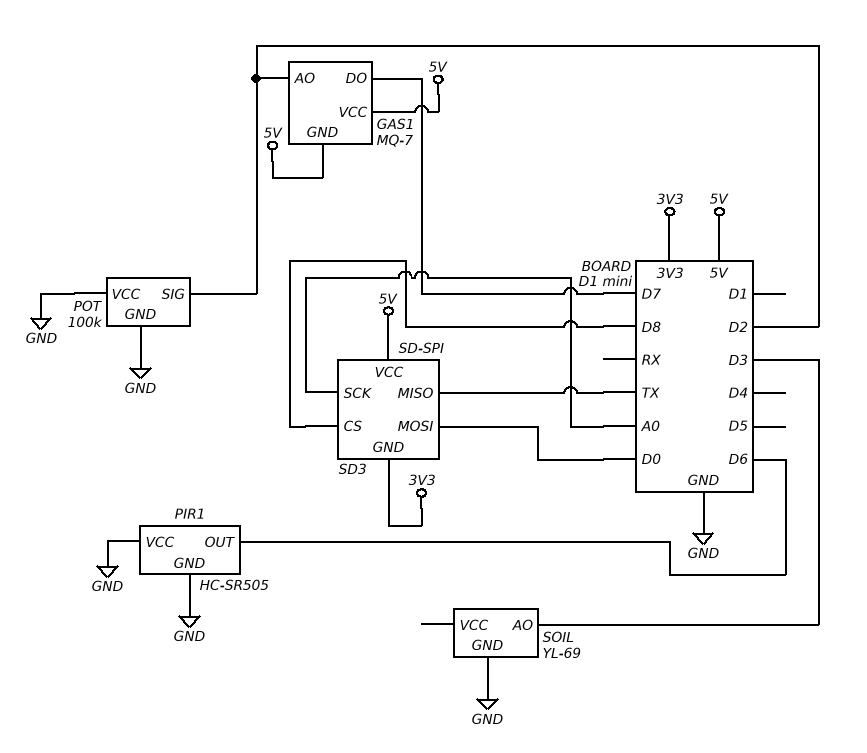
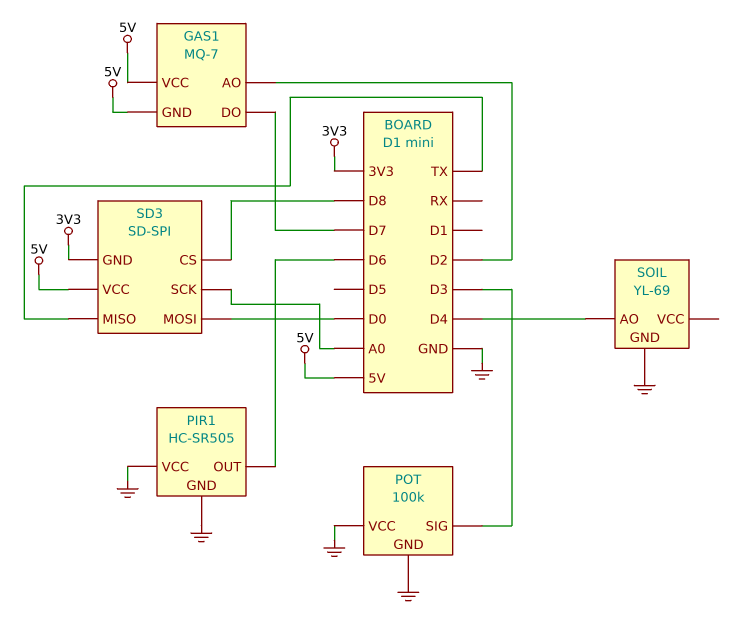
POT pin SIG: D2 -> D3
SOIL pin AO: D3 -> D4

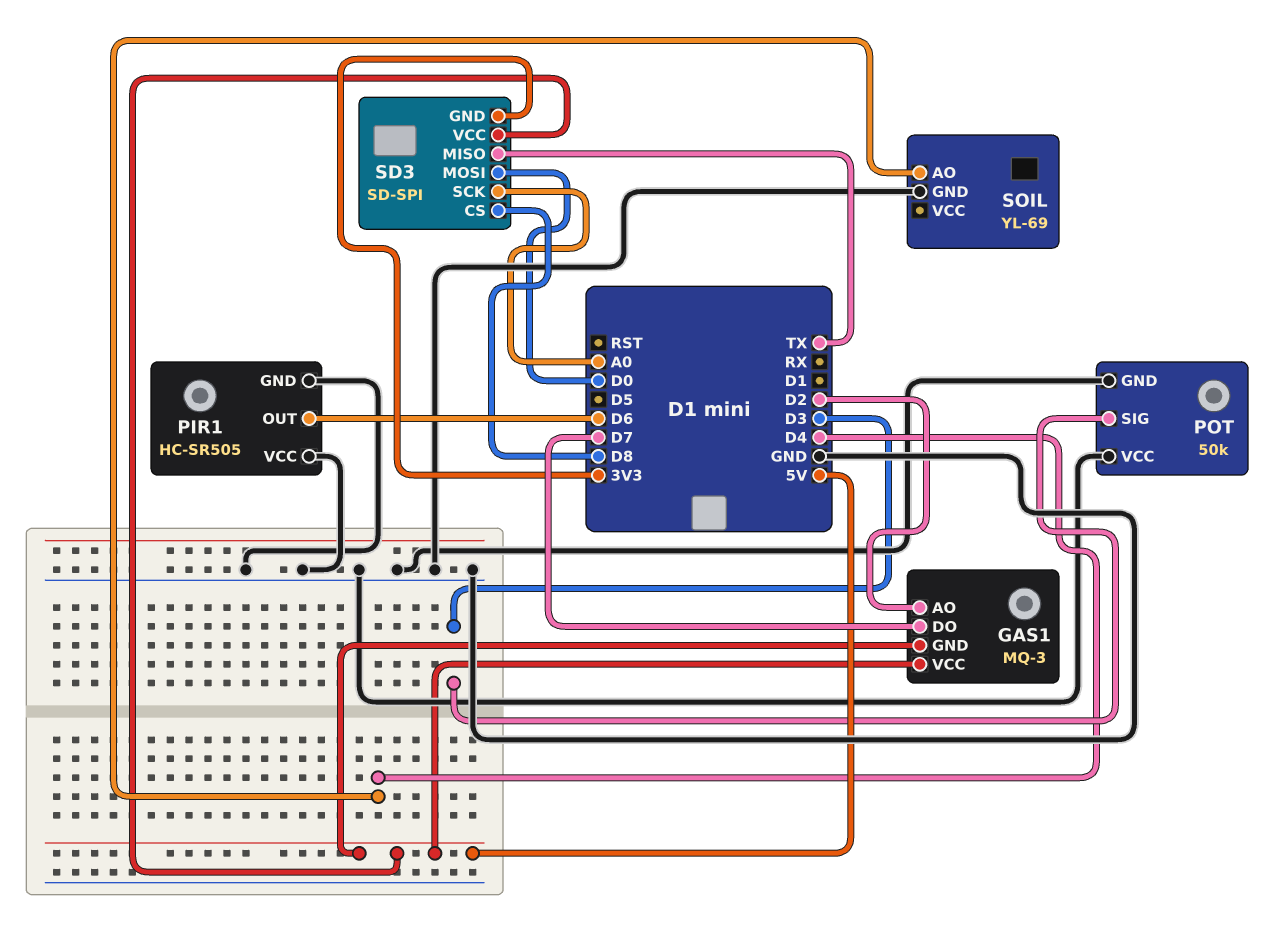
GAS1: MQ-7 -> MQ-3
POT: 100k -> 50k

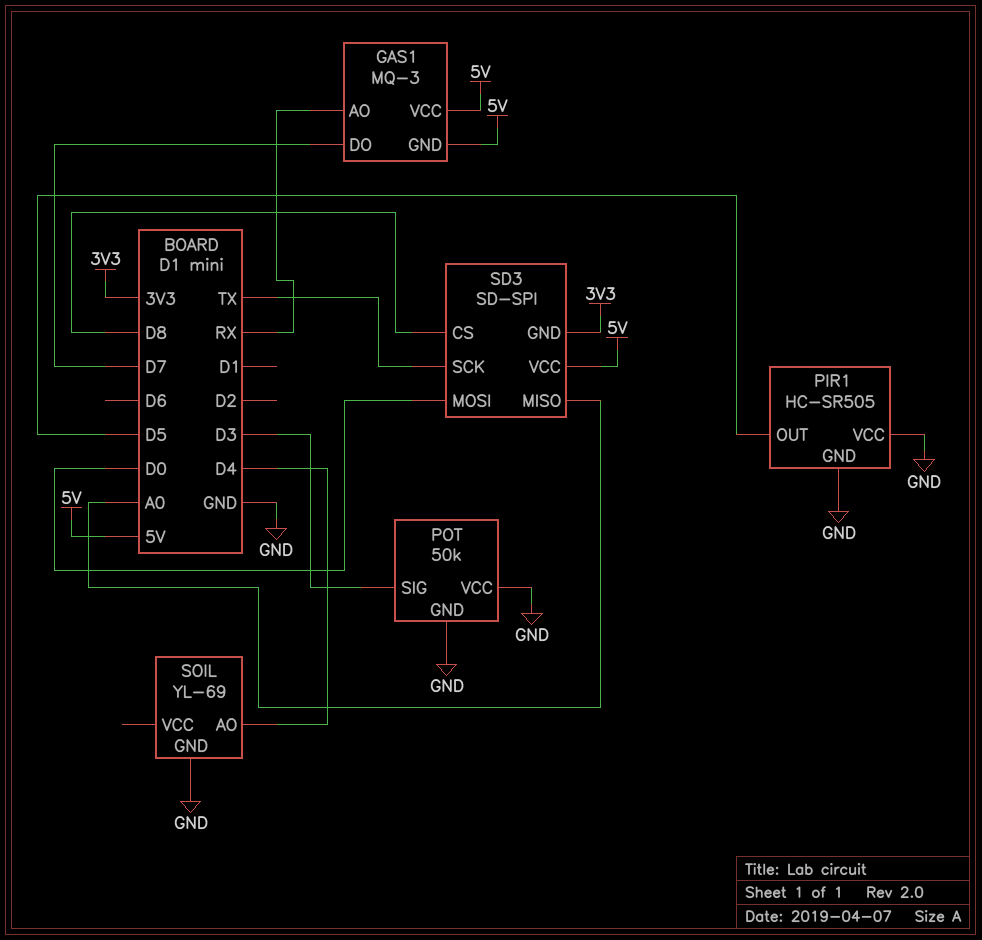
GAS1 pin AO: D2 -> RX
PIR1 pin OUT: D6 -> D5
SD3 pin MISO: TX -> A0
SD3 pin SCK: A0 -> TX

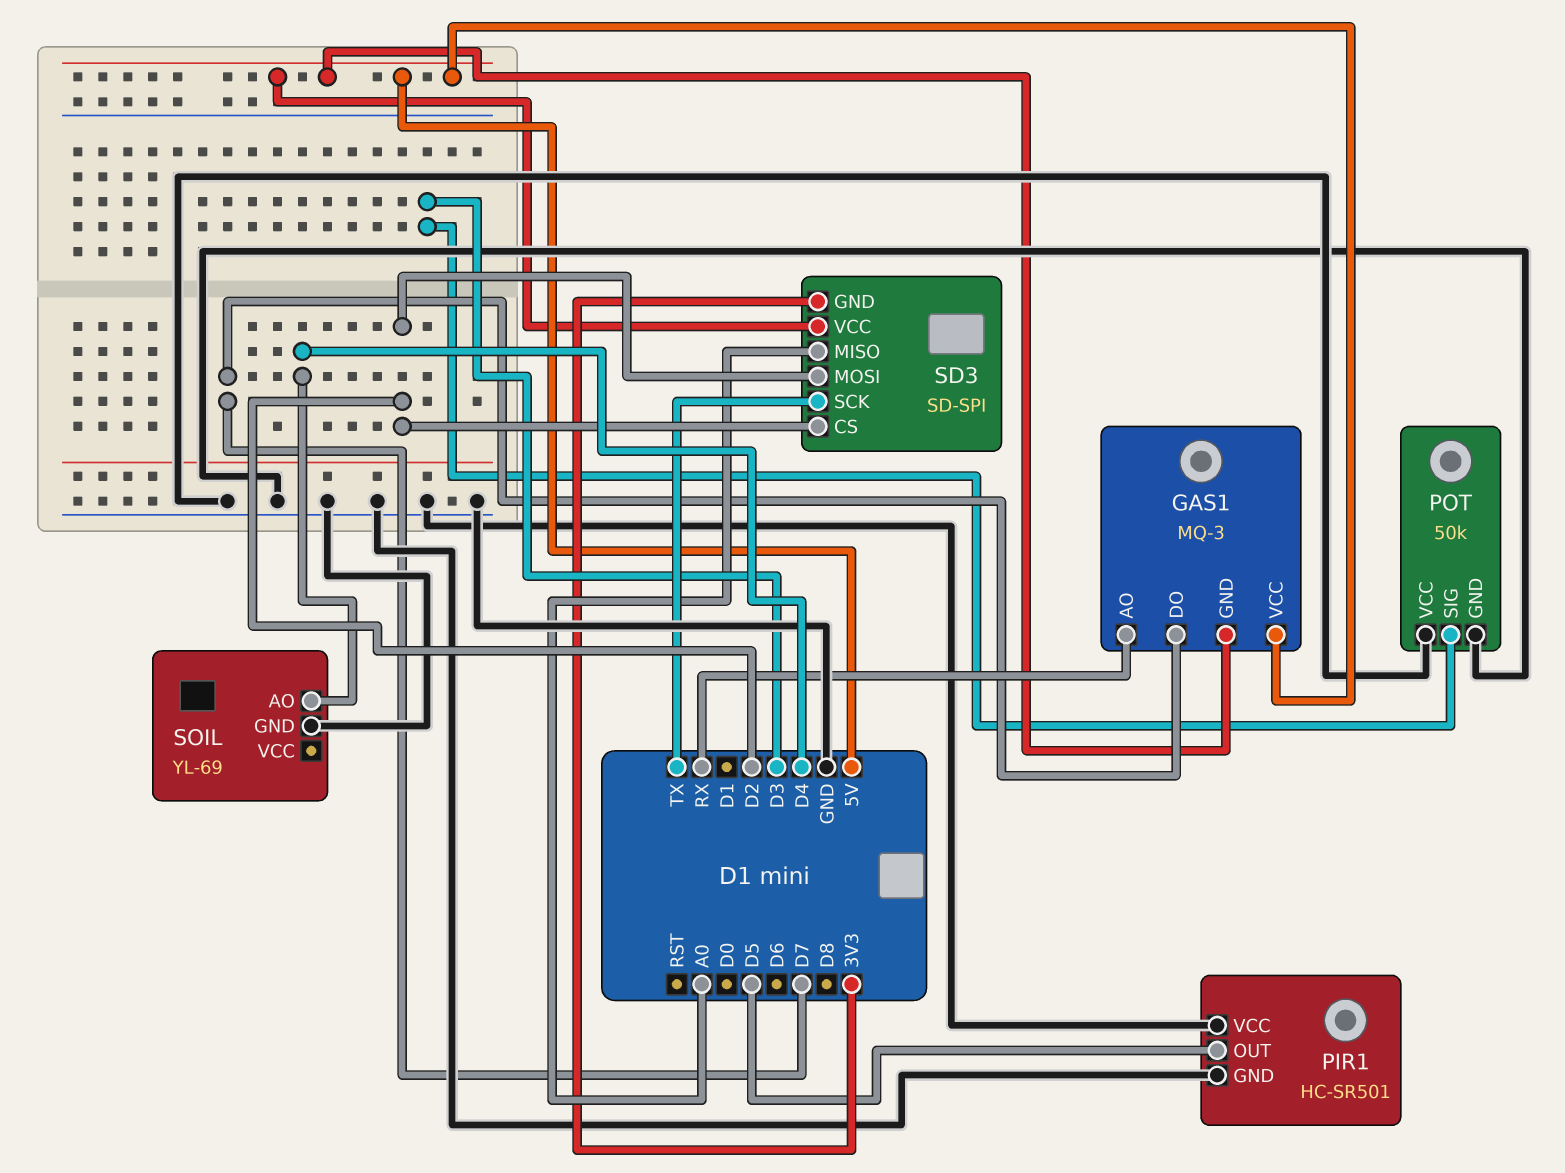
PIR1: HC-SR505 -> HC-SR501
SD3 pin CS: D8 -> D2
SD3 pin MOSI: D0 -> D2

